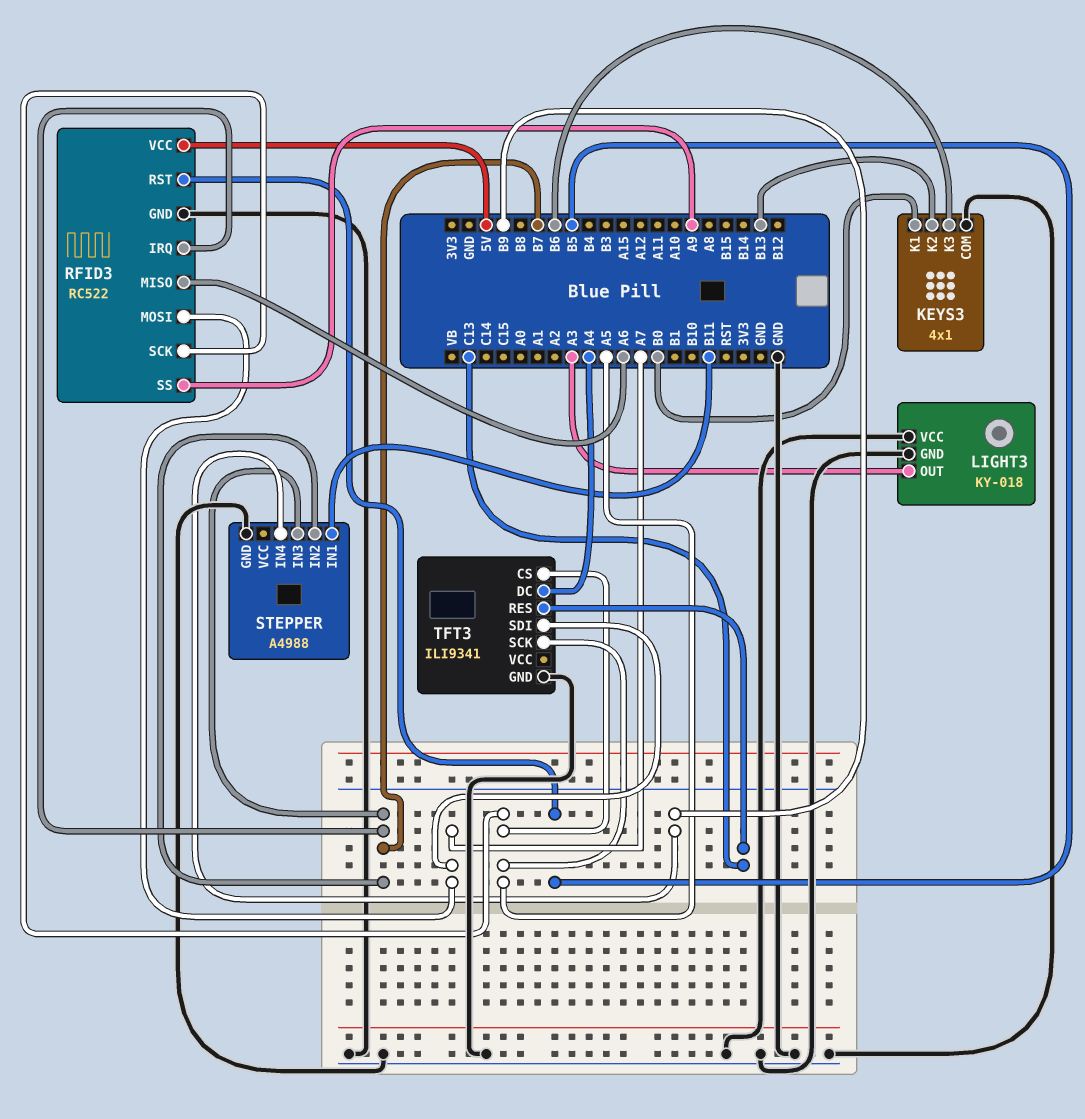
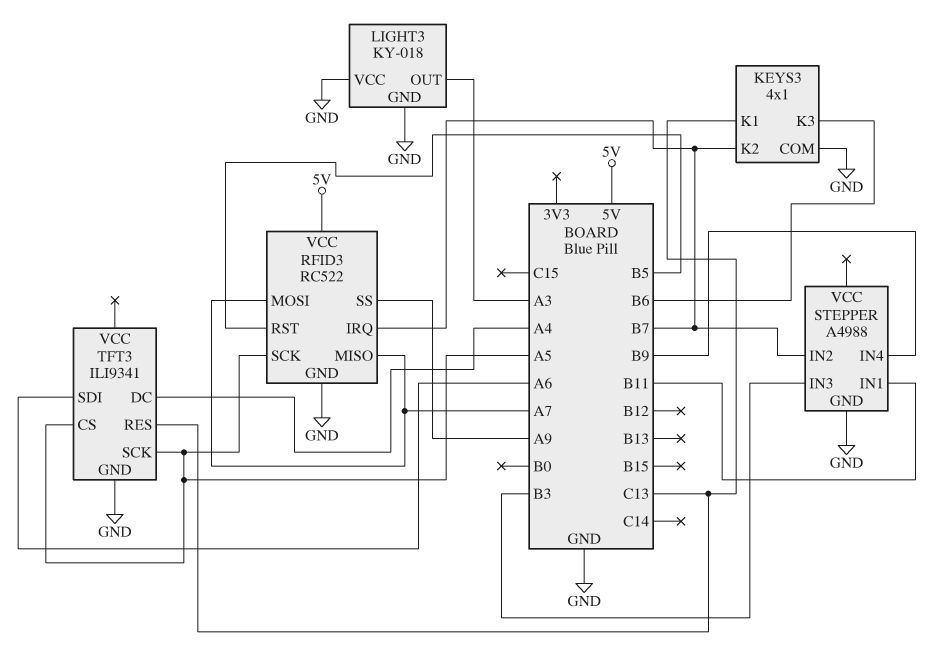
KEYS3 pin K1: B0 -> C13
KEYS3 pin K2: B13 -> B7
RFID3 pin MISO: A6 -> A7
STEPPER pin IN3: B7 -> B3
TFT3 pin SDI: A7 -> A6

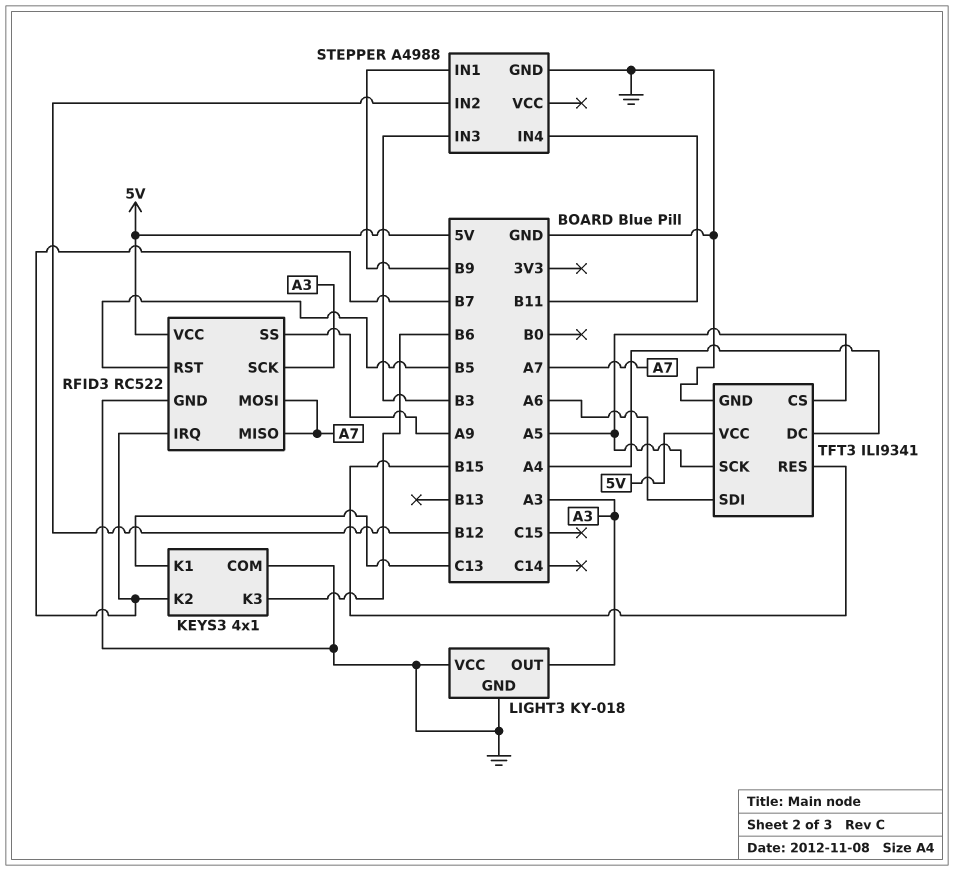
RFID3 pin SCK: A5 -> A3
STEPPER pin IN1: B11 -> B9
STEPPER pin IN2: B7 -> B12
STEPPER pin IN4: B9 -> B11
TFT3 pin RES: C13 -> B15
TFT3 pin VCC: none -> 5V

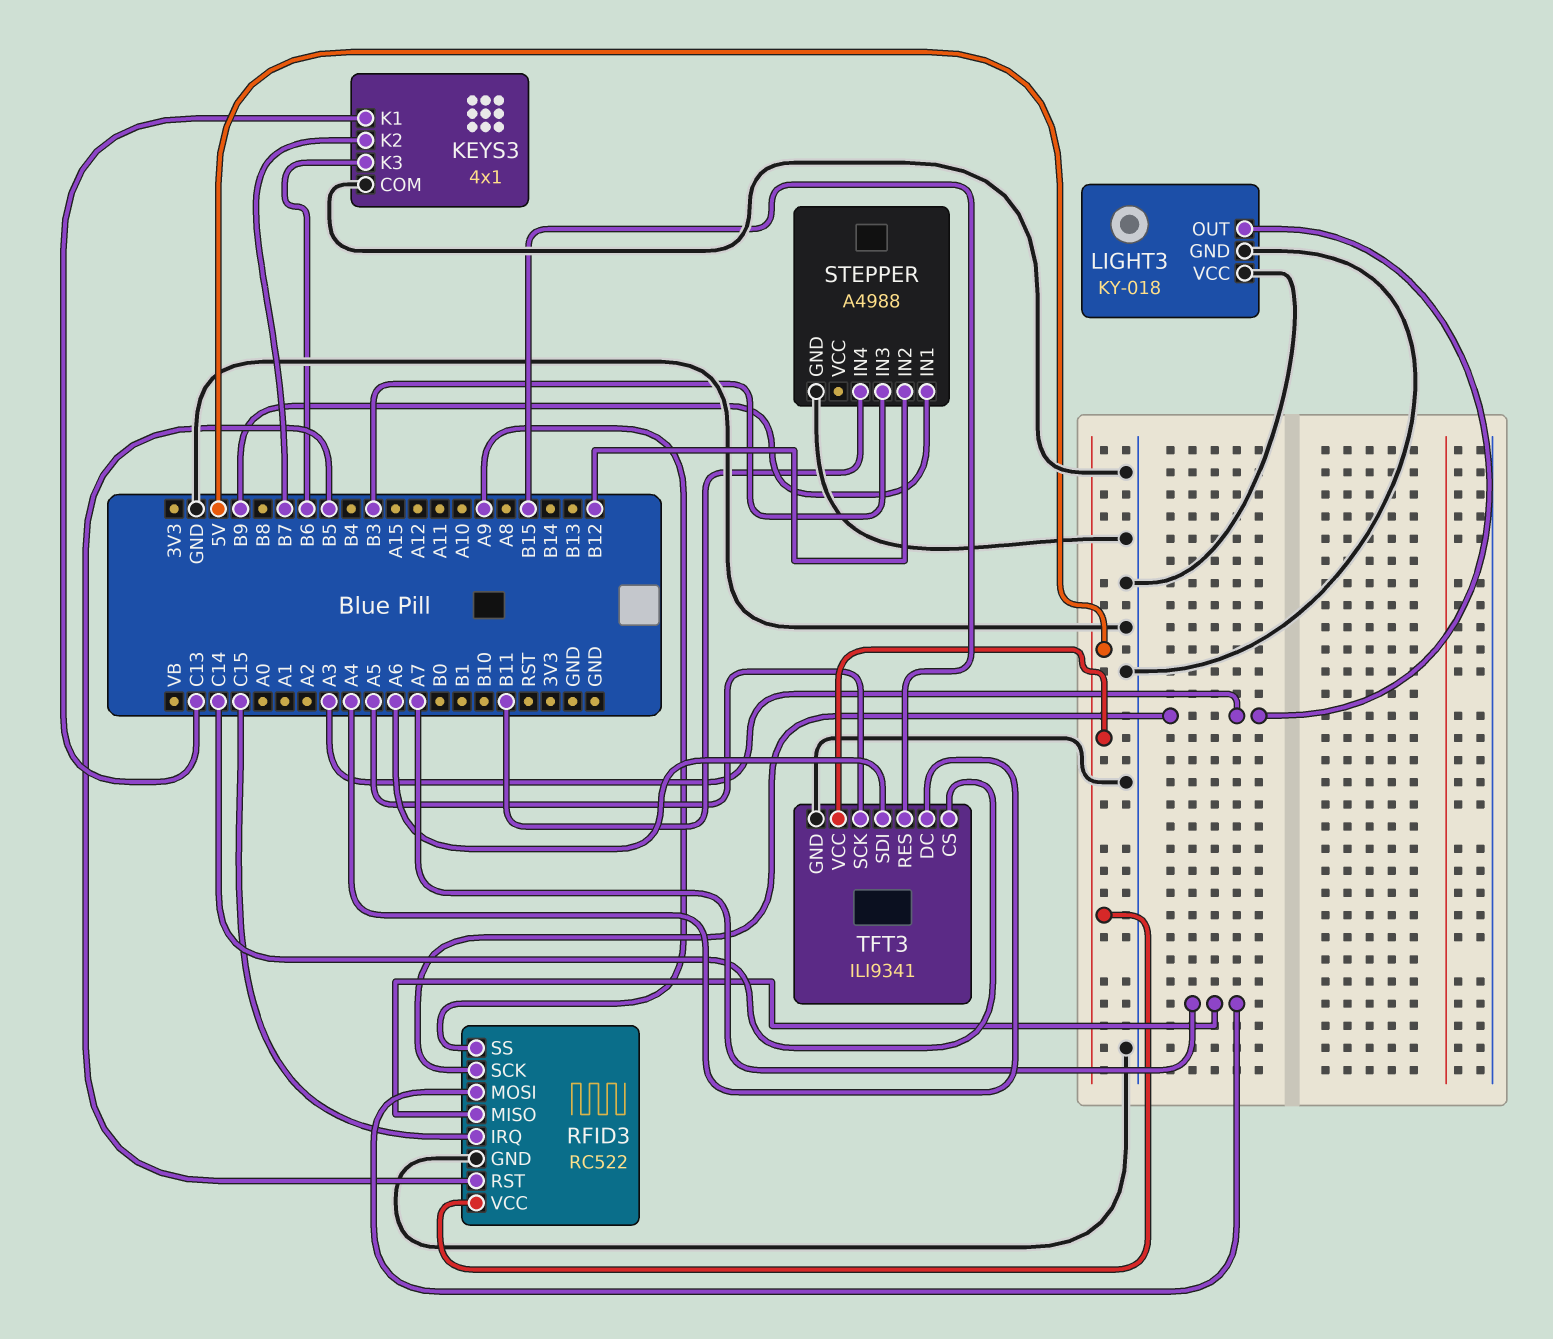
RFID3 pin IRQ: B7 -> C15
TFT3 pin CS: A5 -> C14

